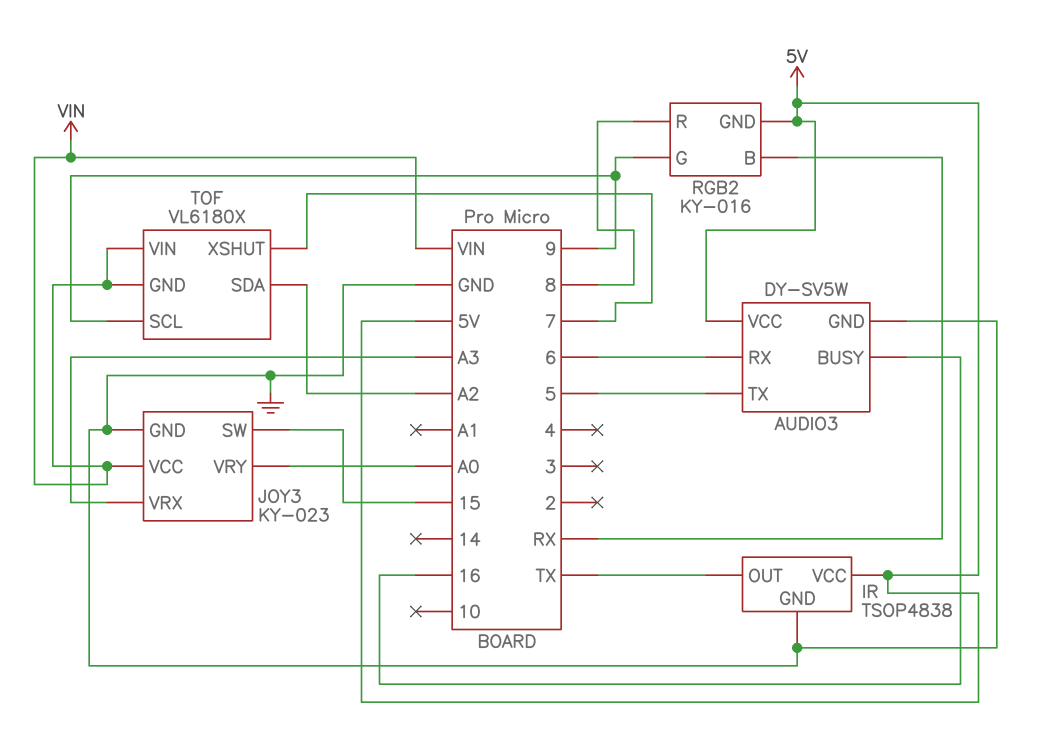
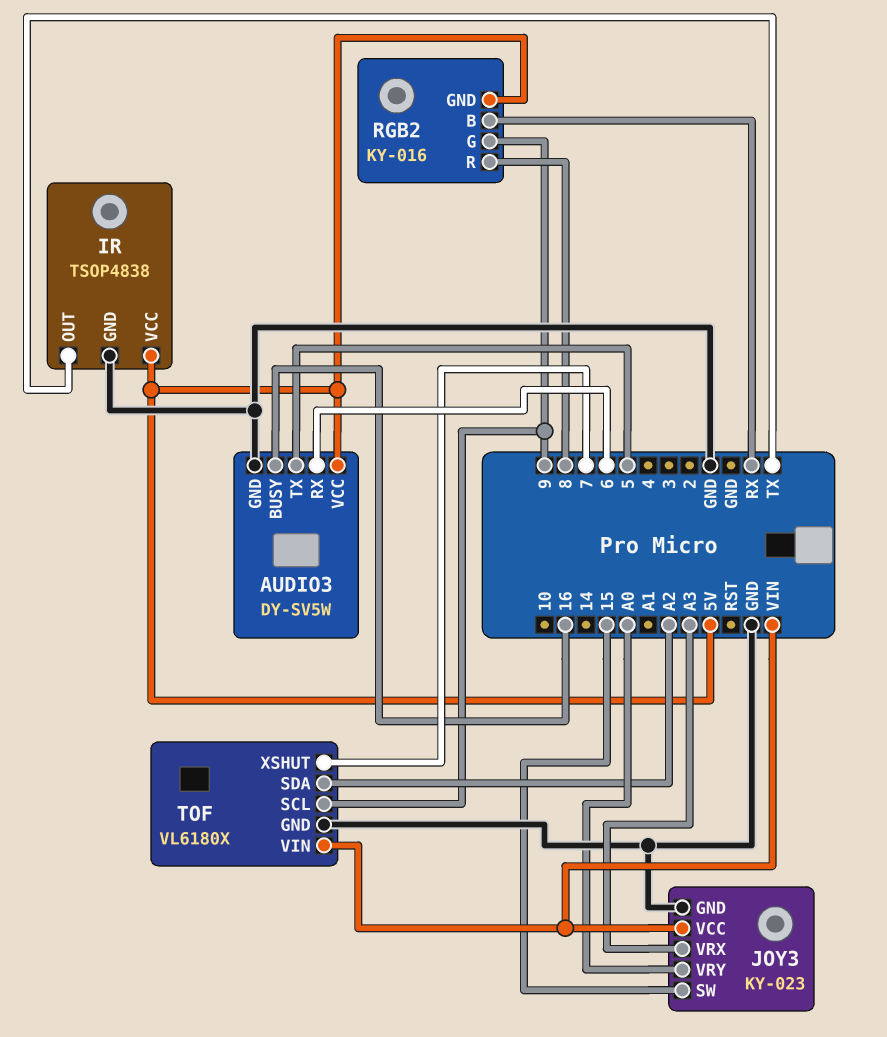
TOF pin GND: VIN -> GND

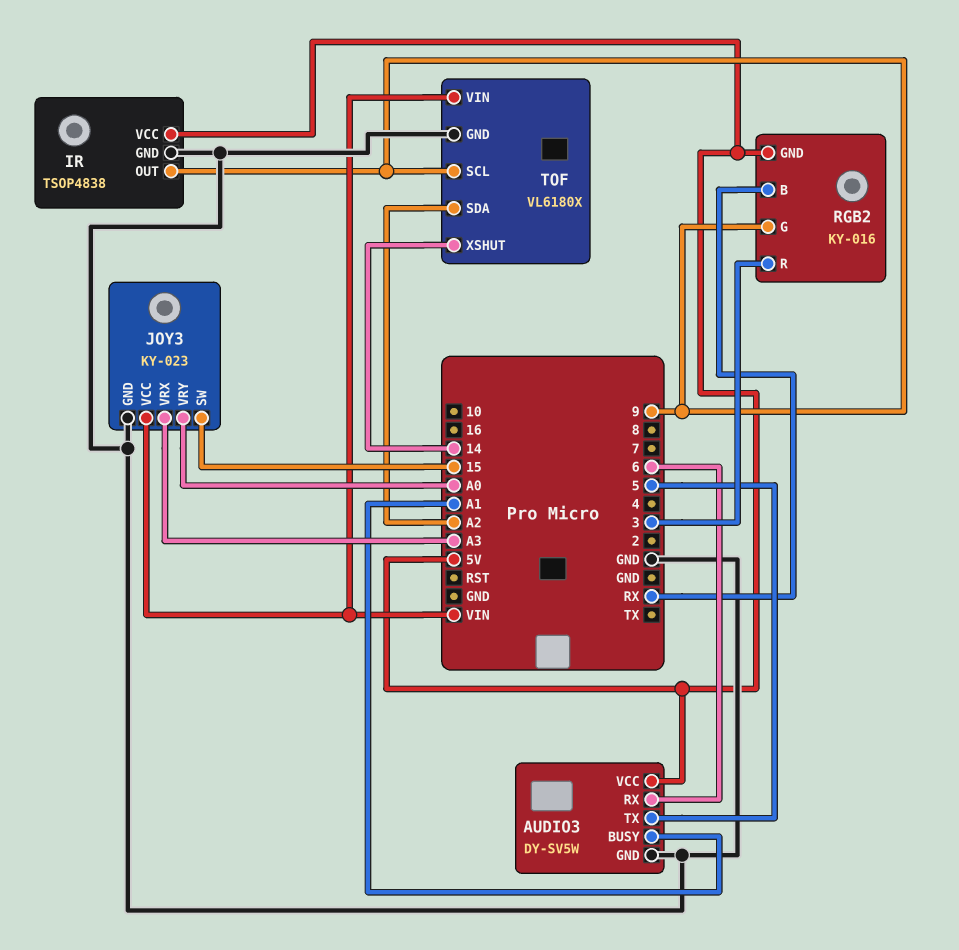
AUDIO3 pin BUSY: 16 -> A1
IR pin OUT: TX -> 9
RGB2 pin R: 8 -> 3
TOF pin XSHUT: 7 -> 14

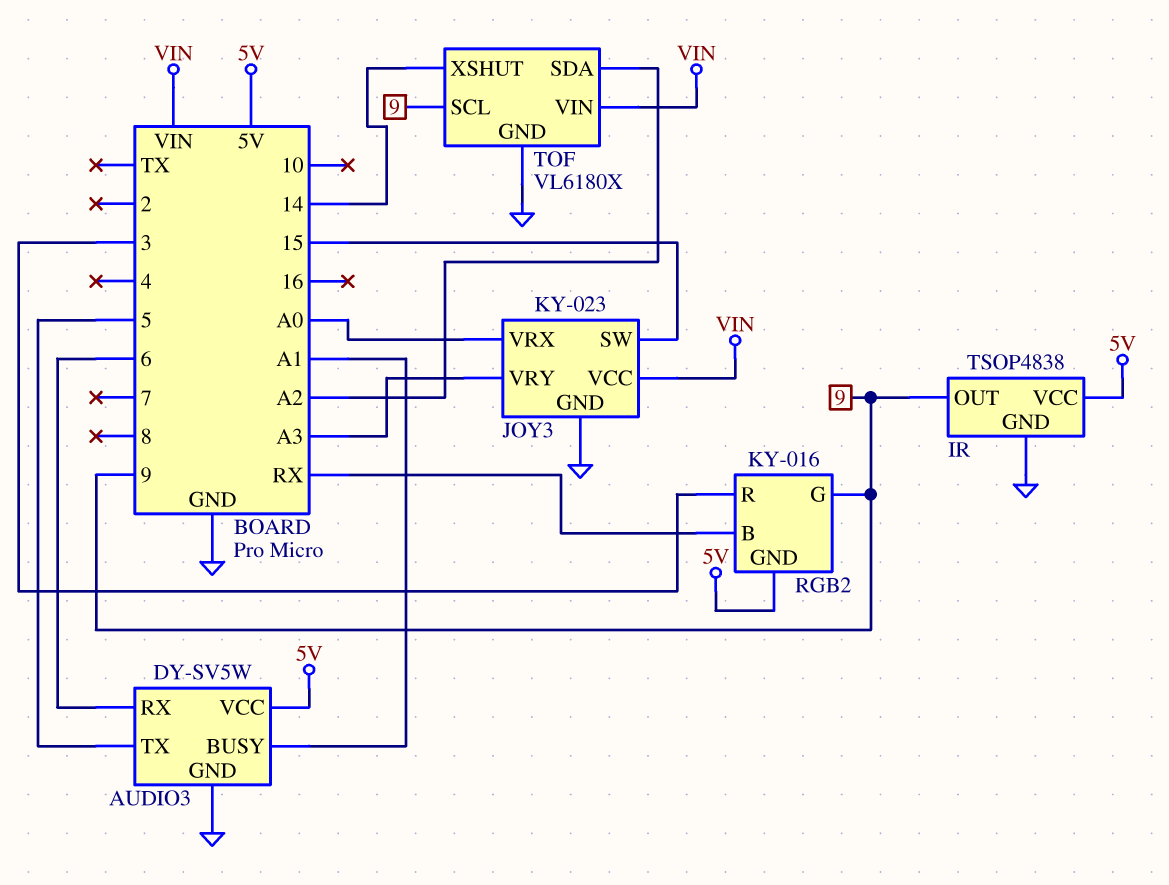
JOY3 pin VRX: A3 -> A0
JOY3 pin VRY: A0 -> A3

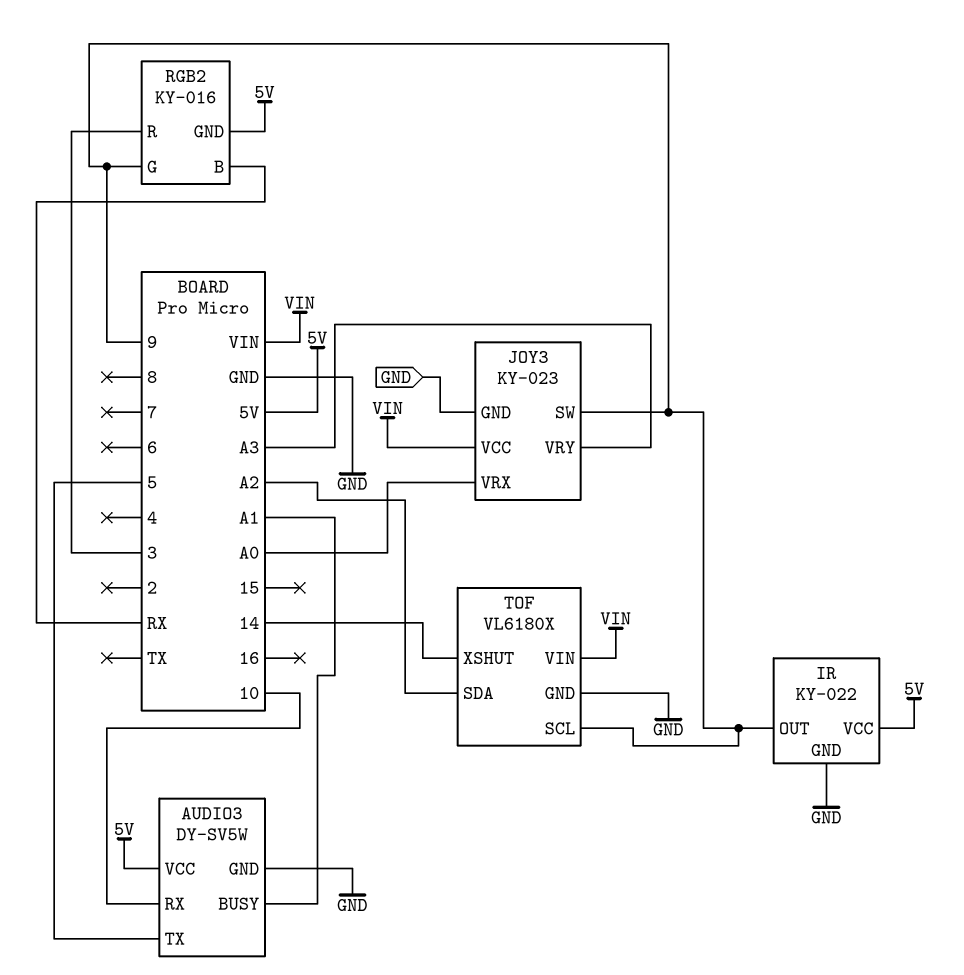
AUDIO3 pin RX: 6 -> 10
IR: TSOP4838 -> KY-022
JOY3 pin SW: 15 -> 9

